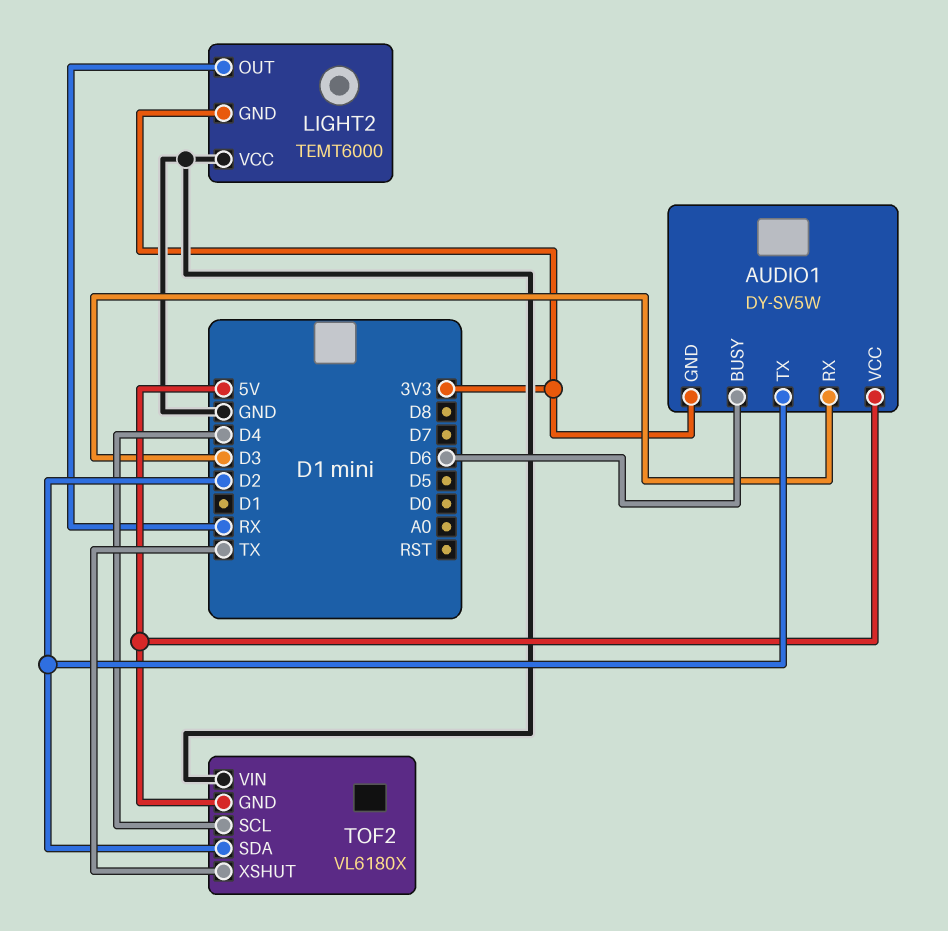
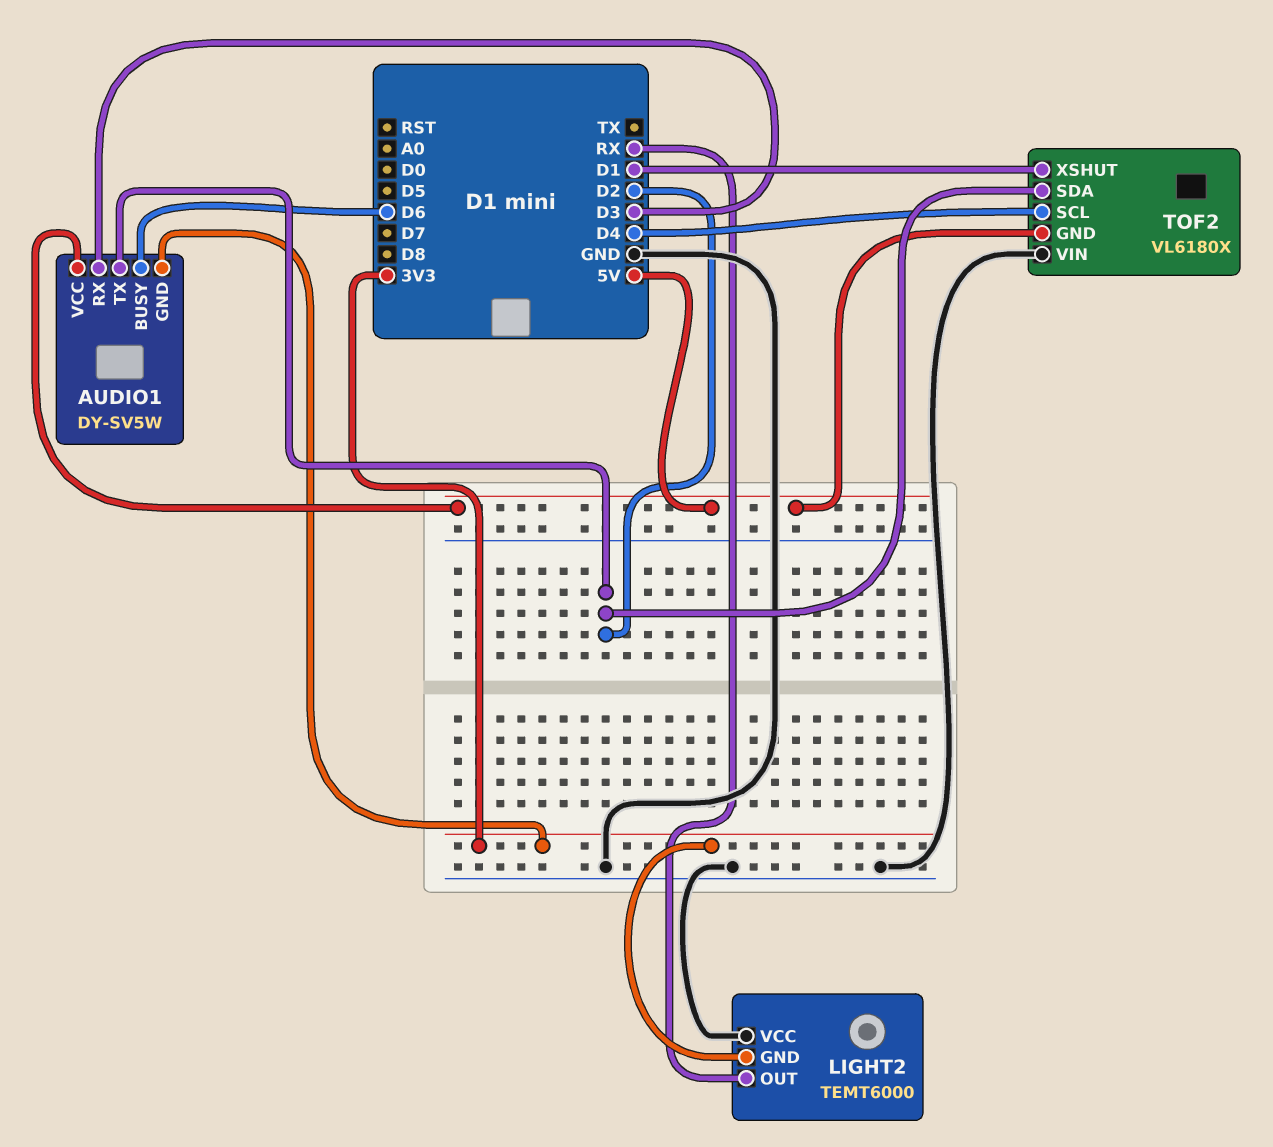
TOF2 pin XSHUT: TX -> D1

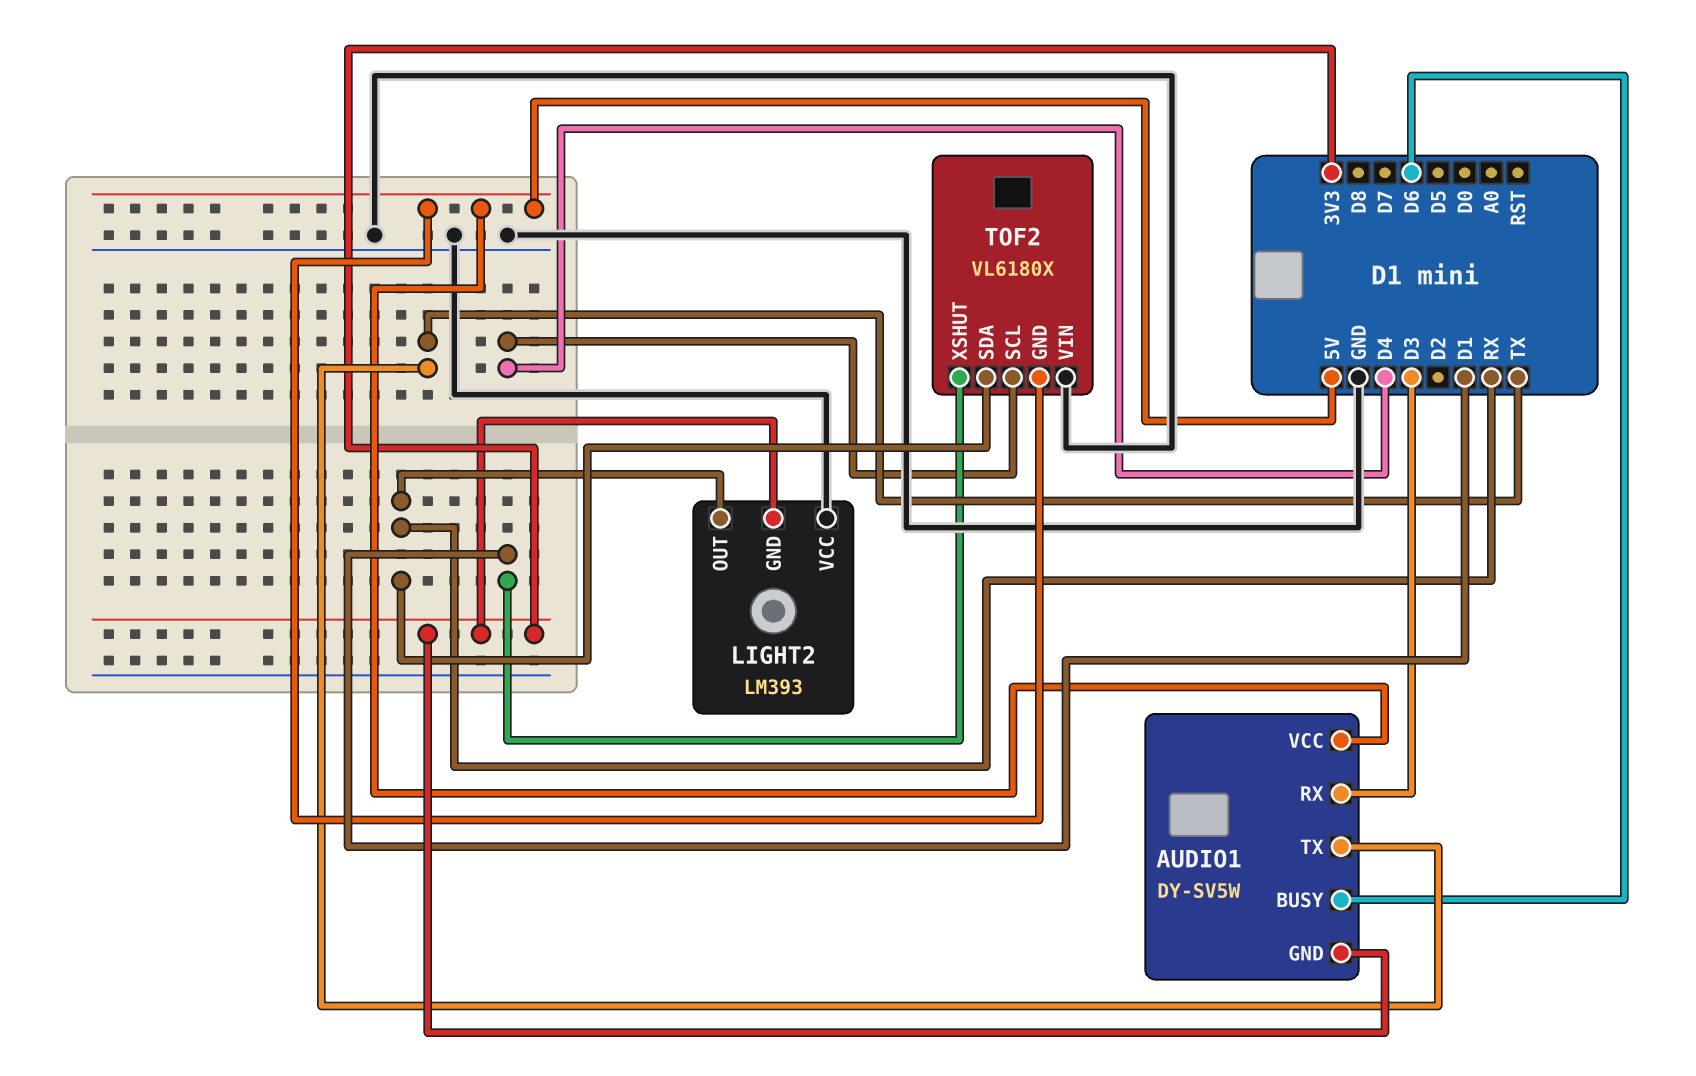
AUDIO1 pin TX: D2 -> TX
LIGHT2: TEMT6000 -> LM393
TOF2 pin SDA: D2 -> RX

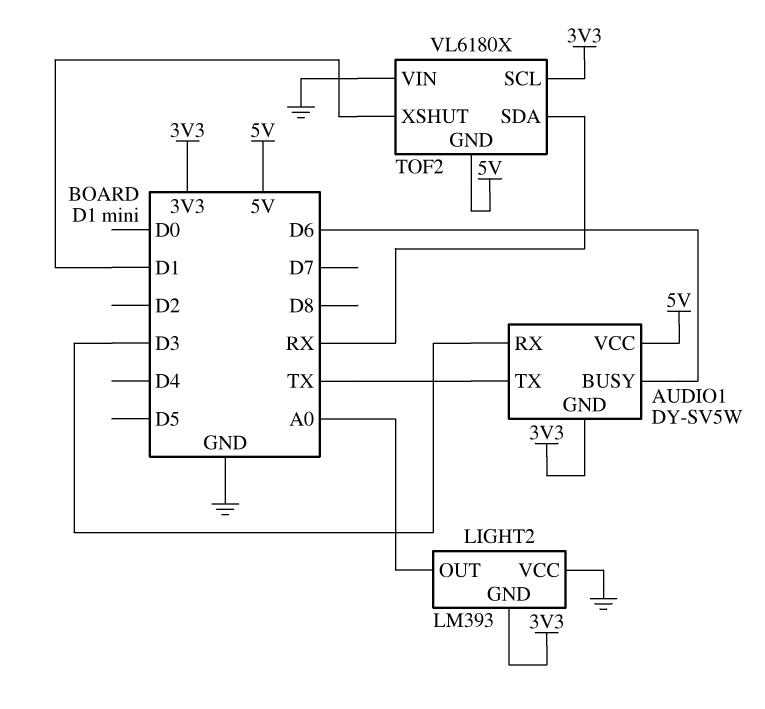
LIGHT2 pin OUT: RX -> A0
TOF2 pin SCL: D4 -> 3V3

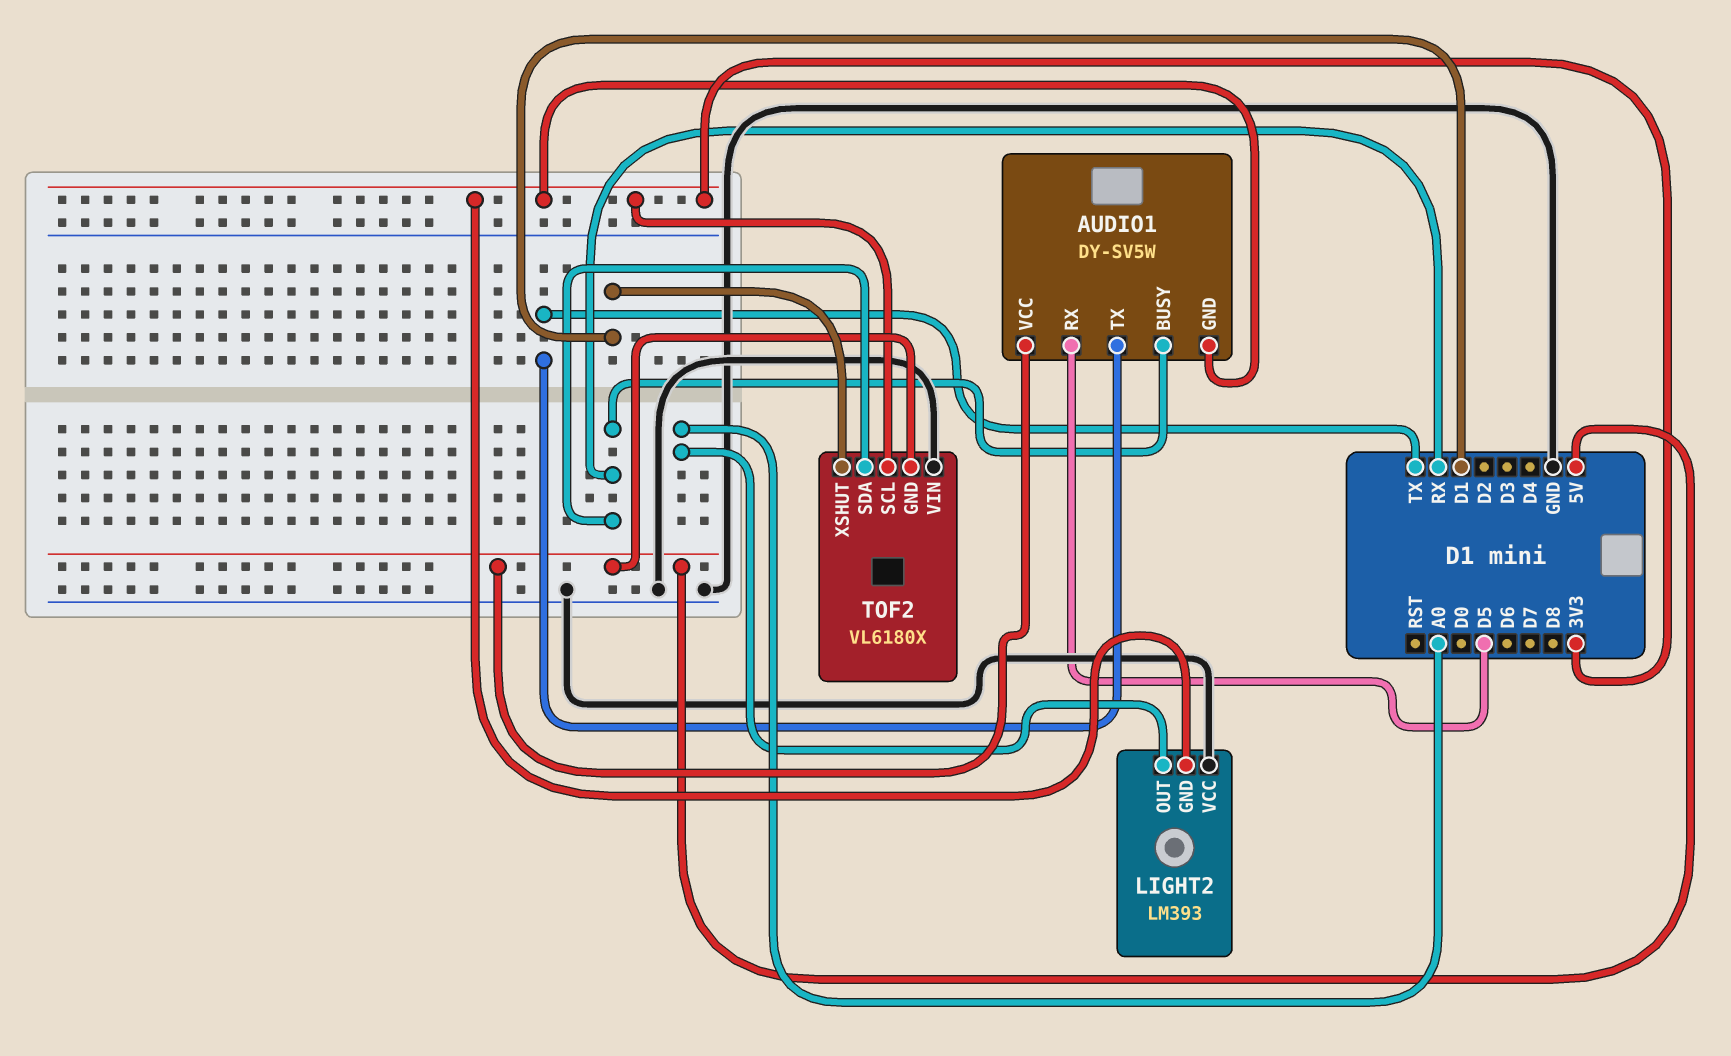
AUDIO1 pin BUSY: D6 -> RX
AUDIO1 pin RX: D3 -> D5

